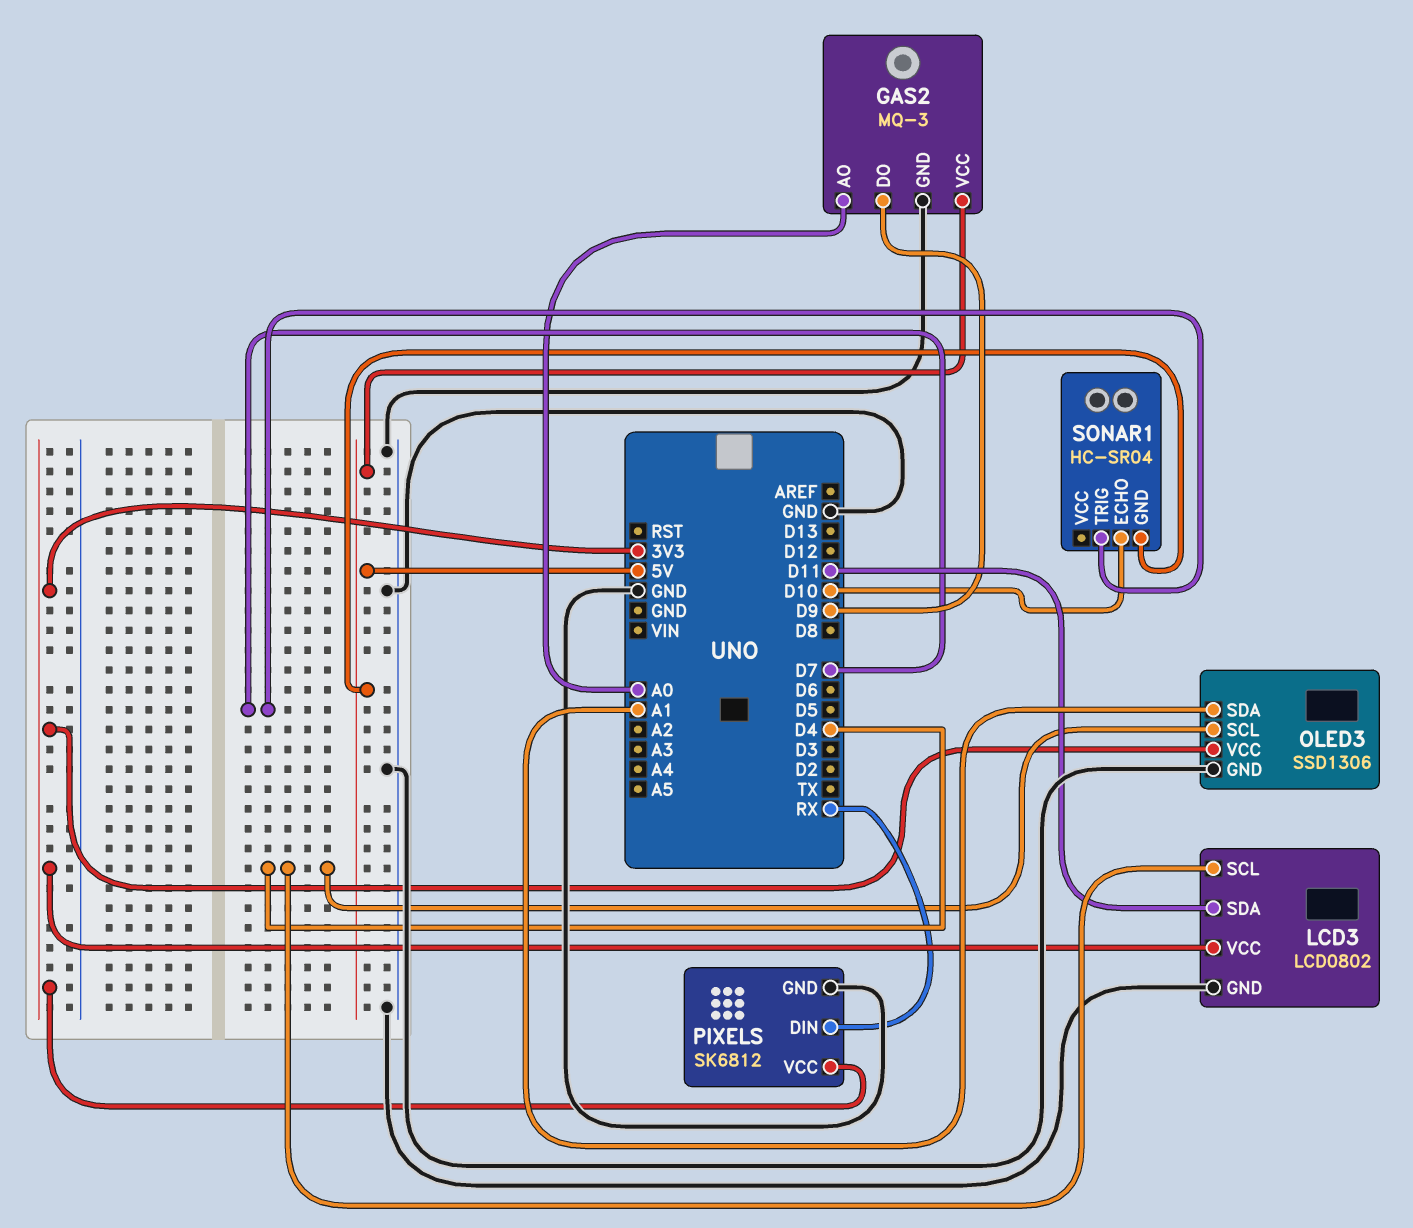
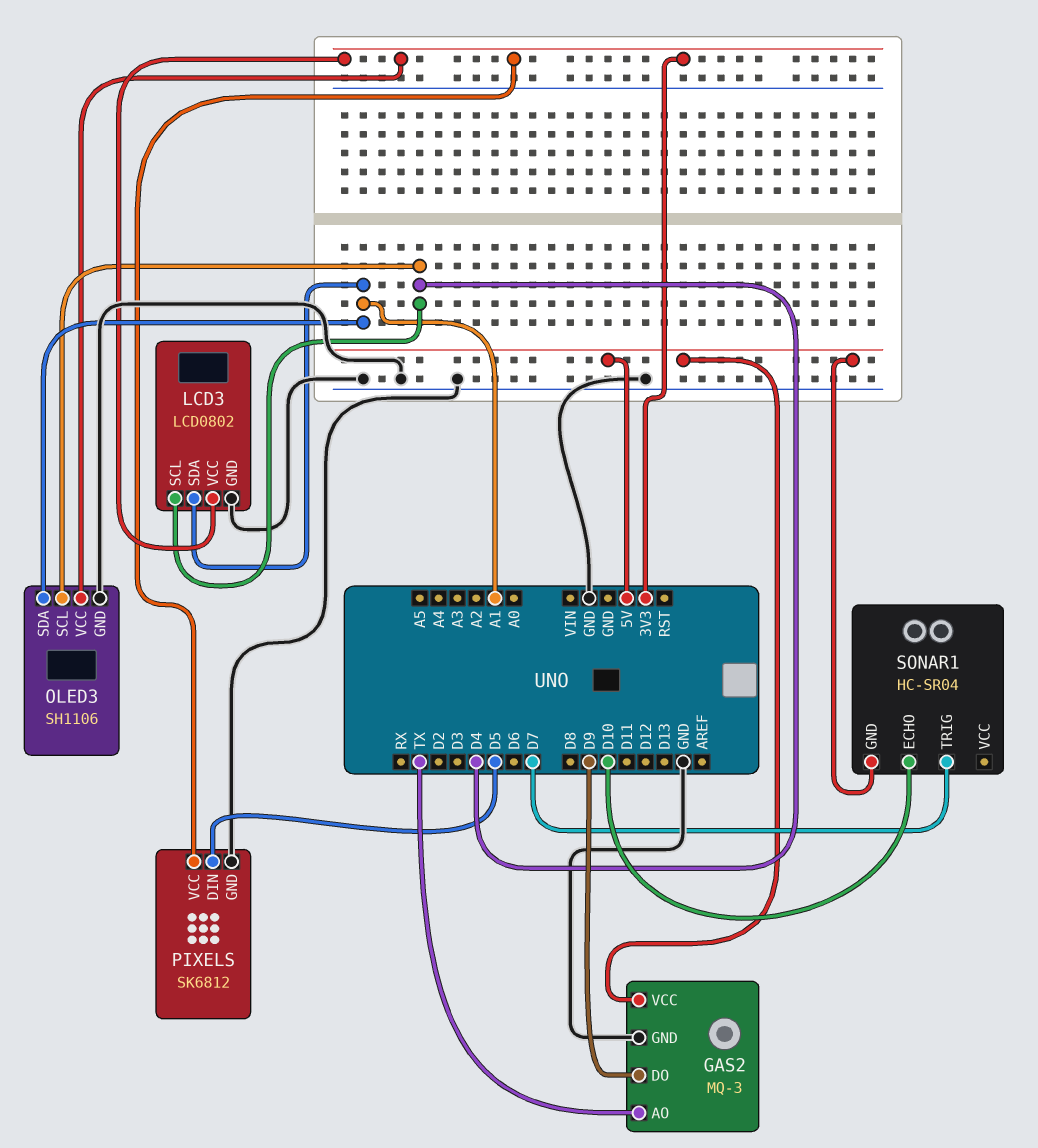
GAS2 pin AO: A0 -> TX
LCD3 pin SDA: D11 -> A1
OLED3: SSD1306 -> SH1106
PIXELS pin DIN: RX -> D5

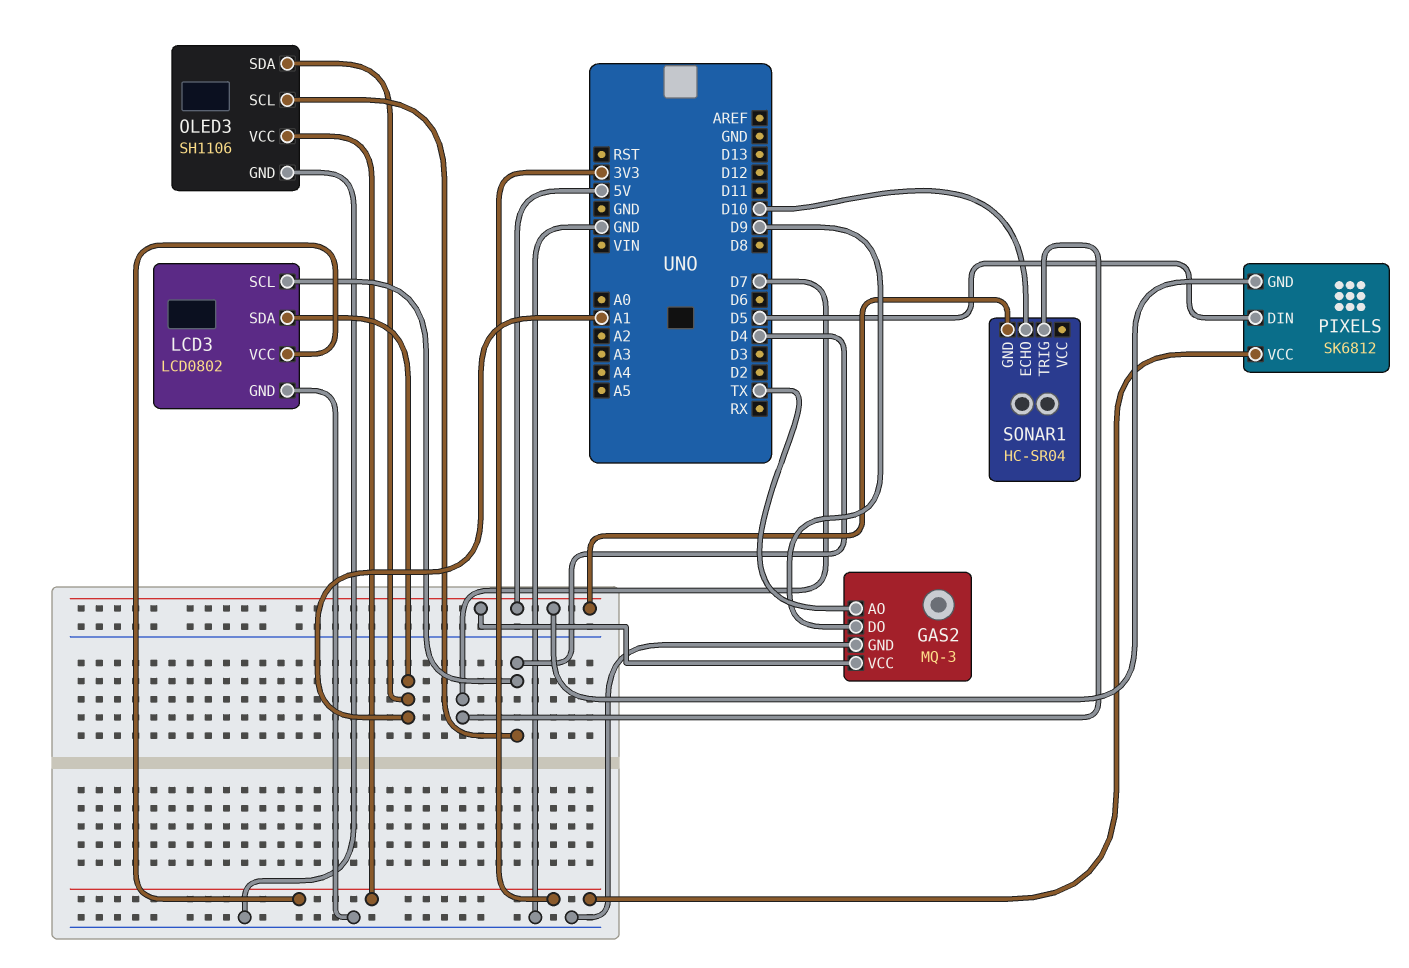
PIXELS pin GND: GND -> 5V

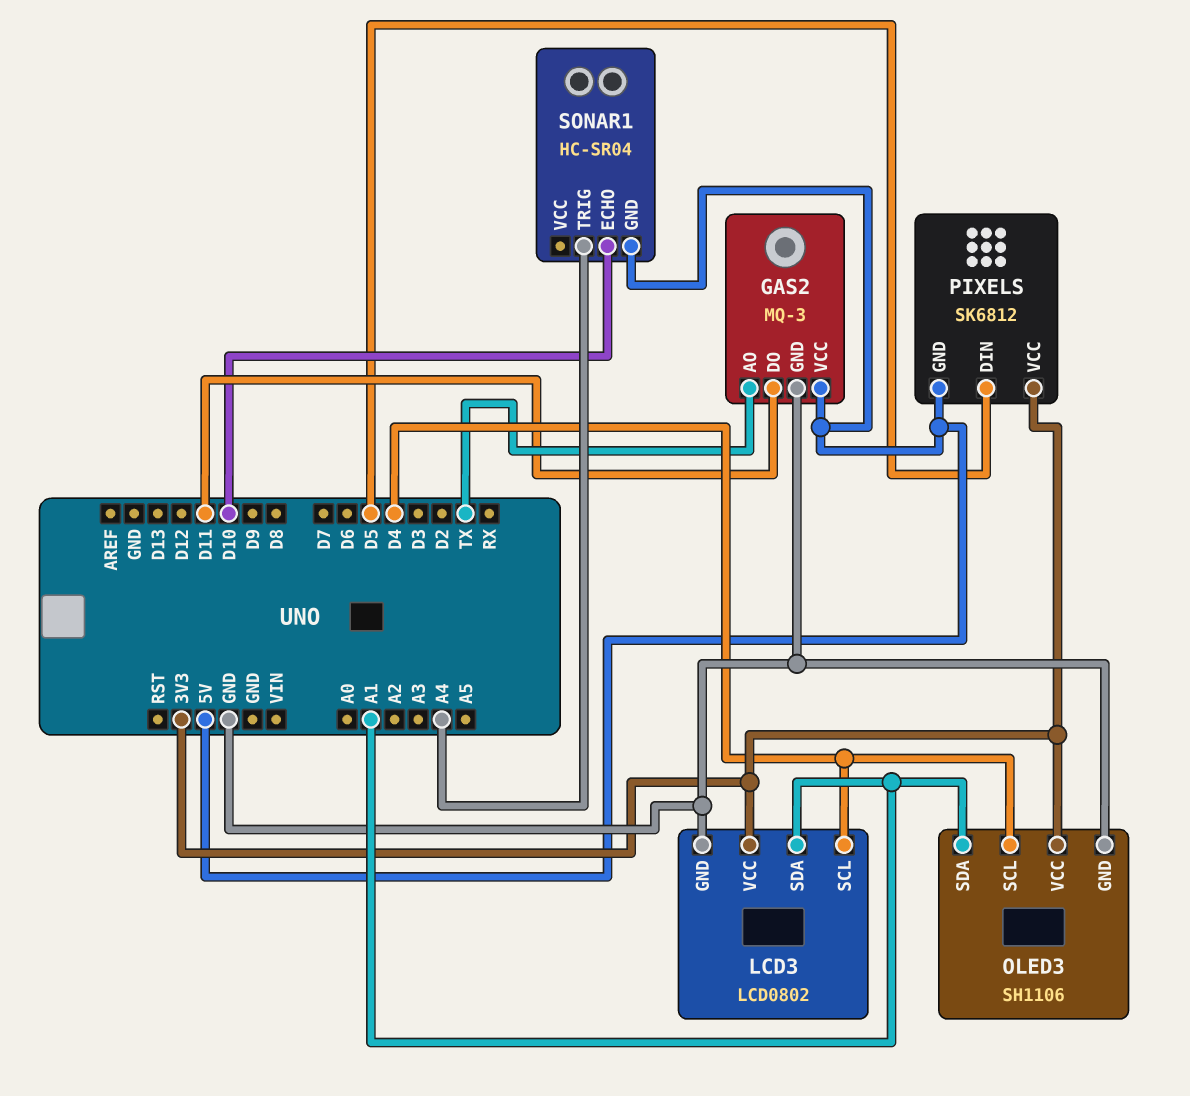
GAS2 pin DO: D9 -> D11
SONAR1 pin TRIG: D7 -> A4

